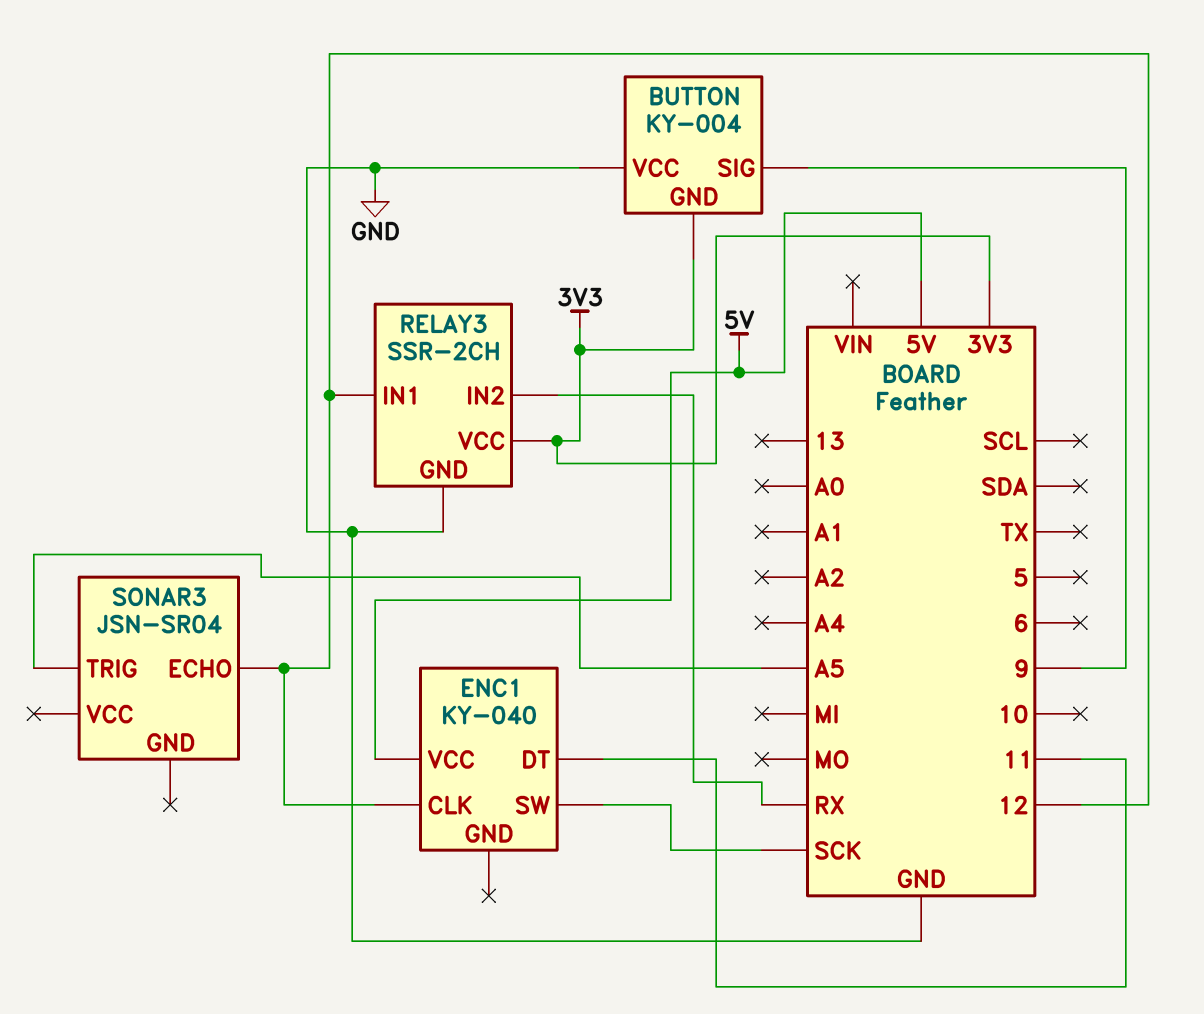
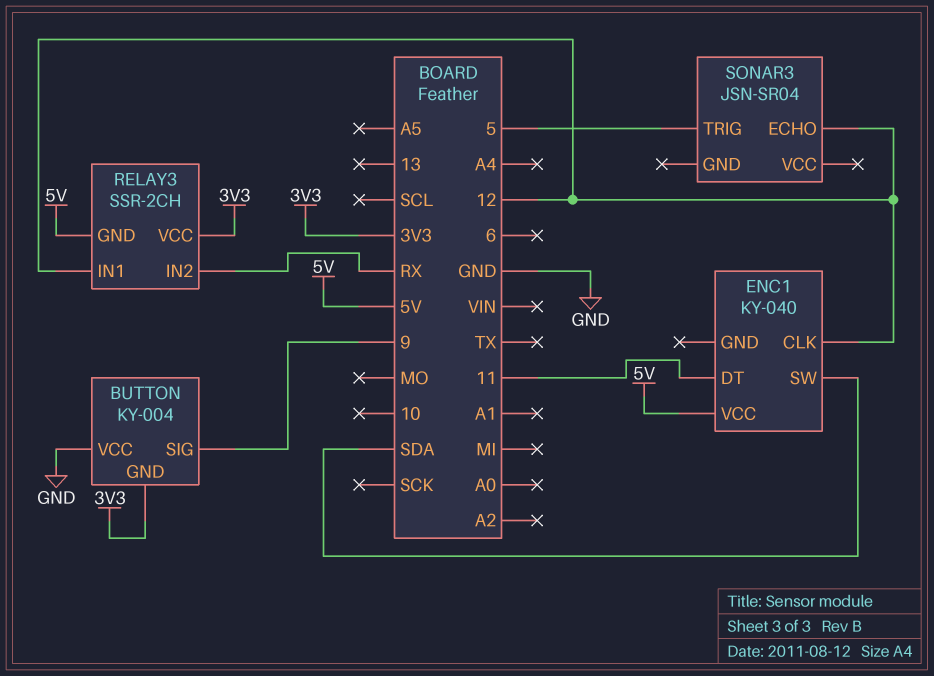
ENC1 pin SW: SCK -> SDA
RELAY3 pin GND: GND -> 5V
SONAR3 pin TRIG: A5 -> 5

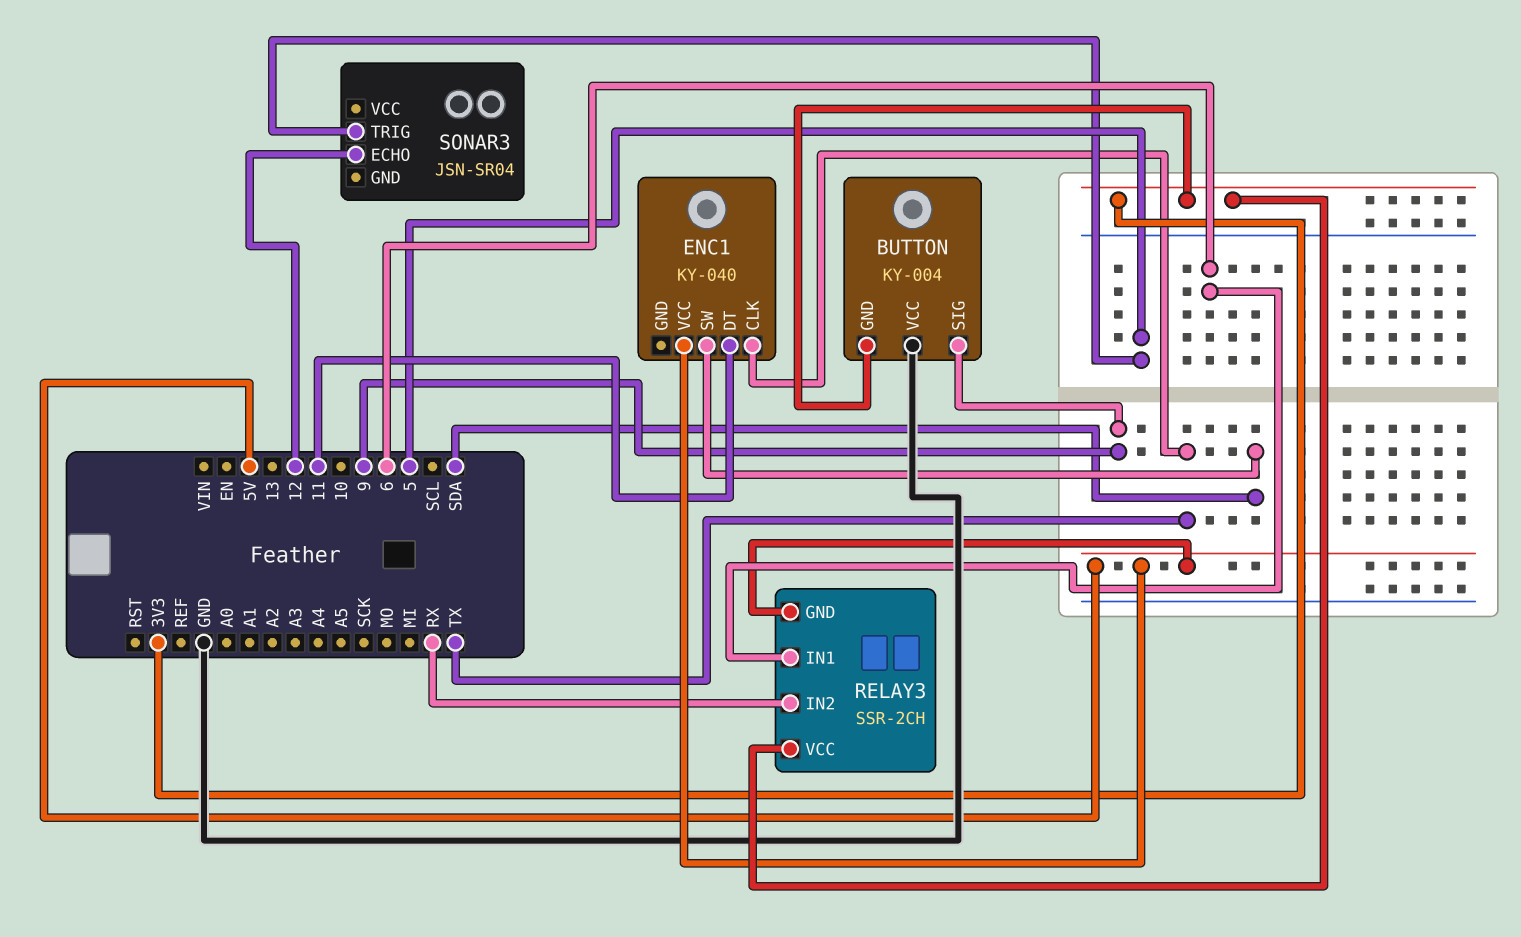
ENC1 pin CLK: 12 -> TX
RELAY3 pin IN1: 12 -> 6

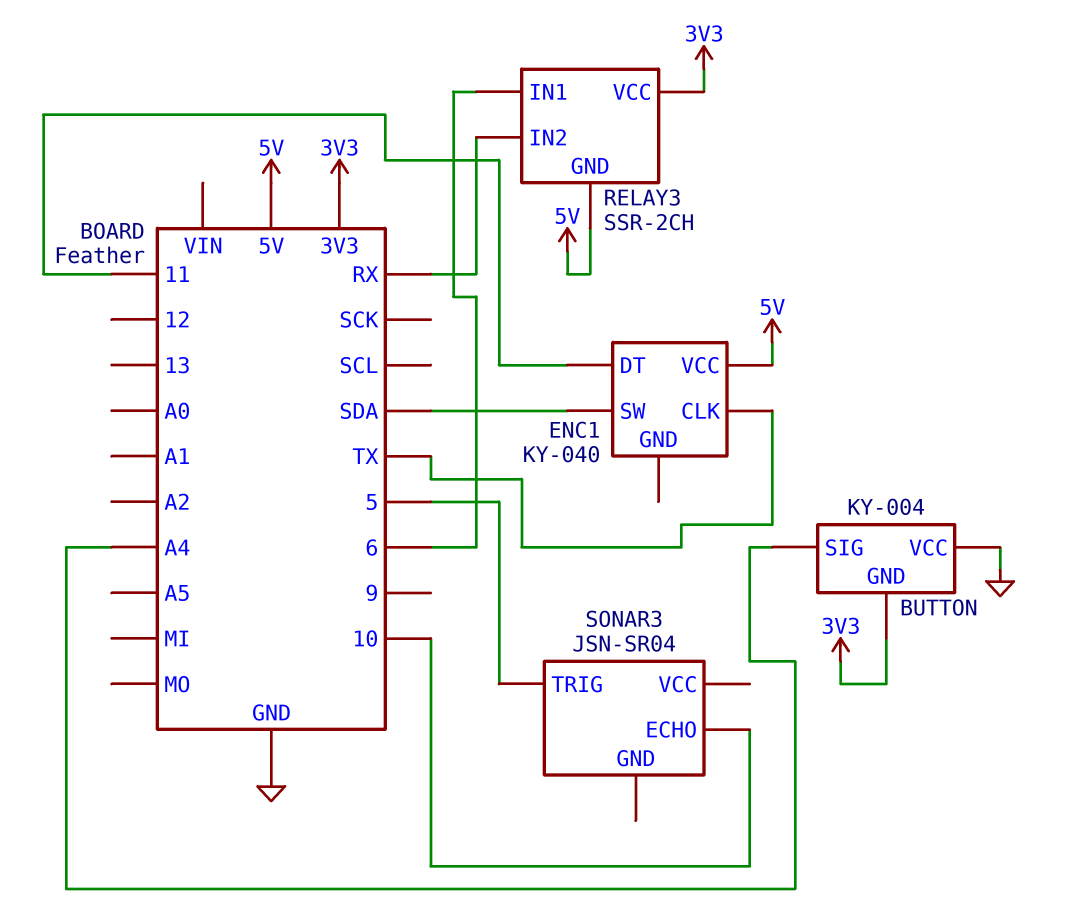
BUTTON pin SIG: 9 -> A4
SONAR3 pin ECHO: 12 -> 10

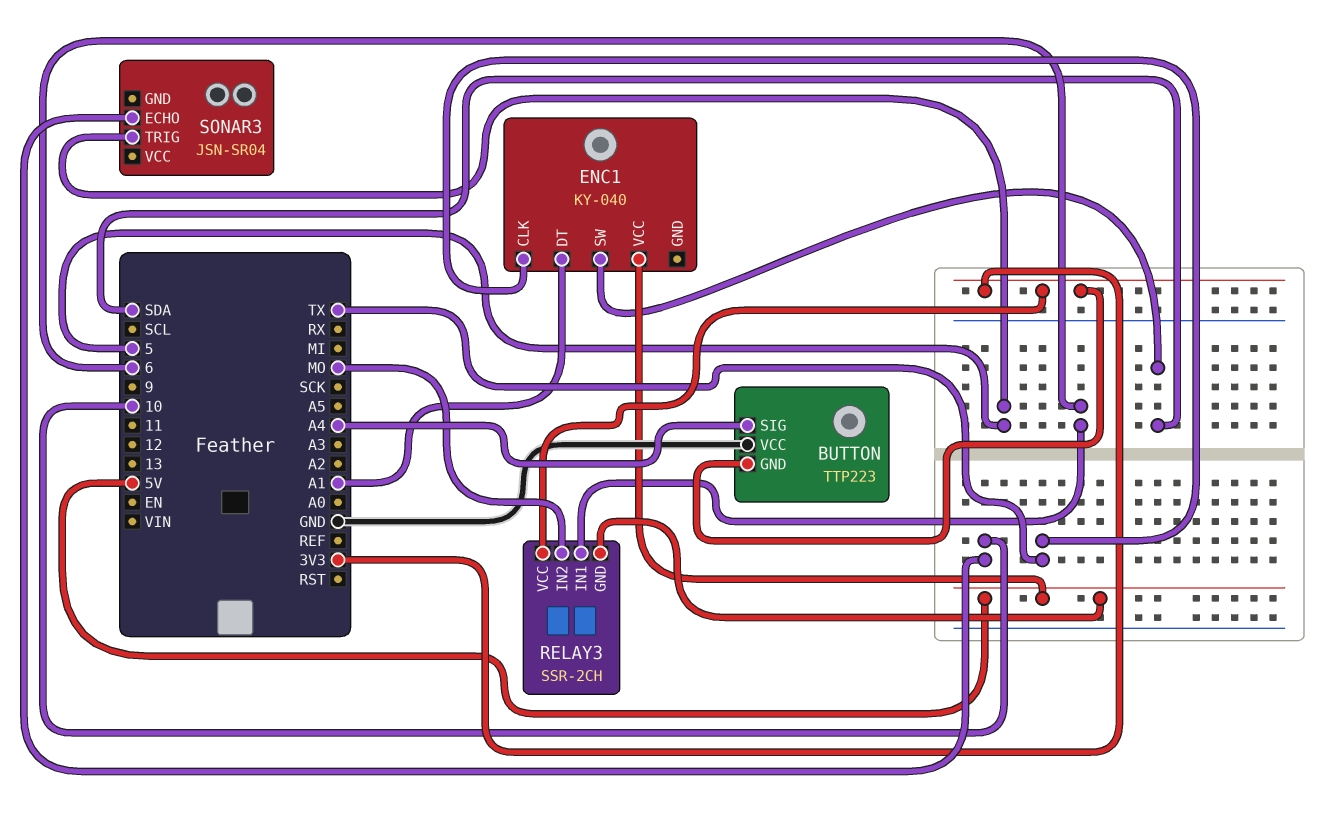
BUTTON: KY-004 -> TTP223
ENC1 pin DT: 11 -> A1
RELAY3 pin IN2: RX -> MO

